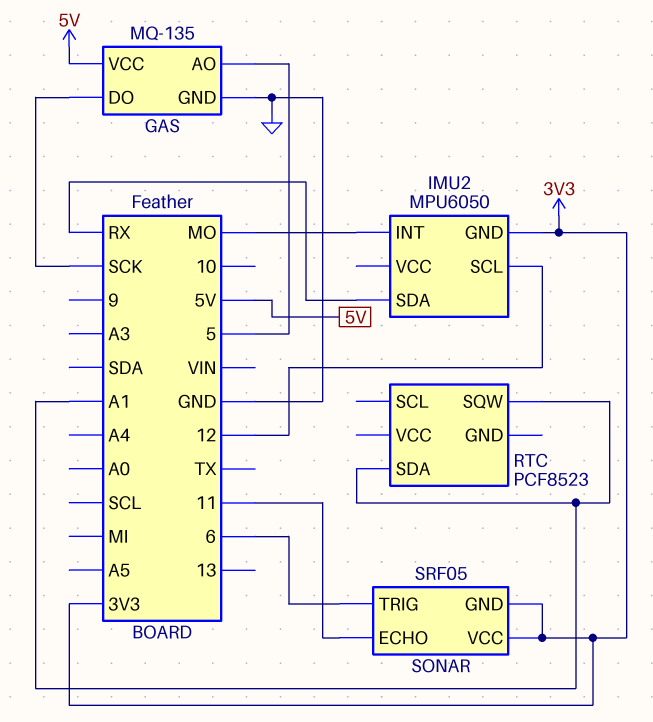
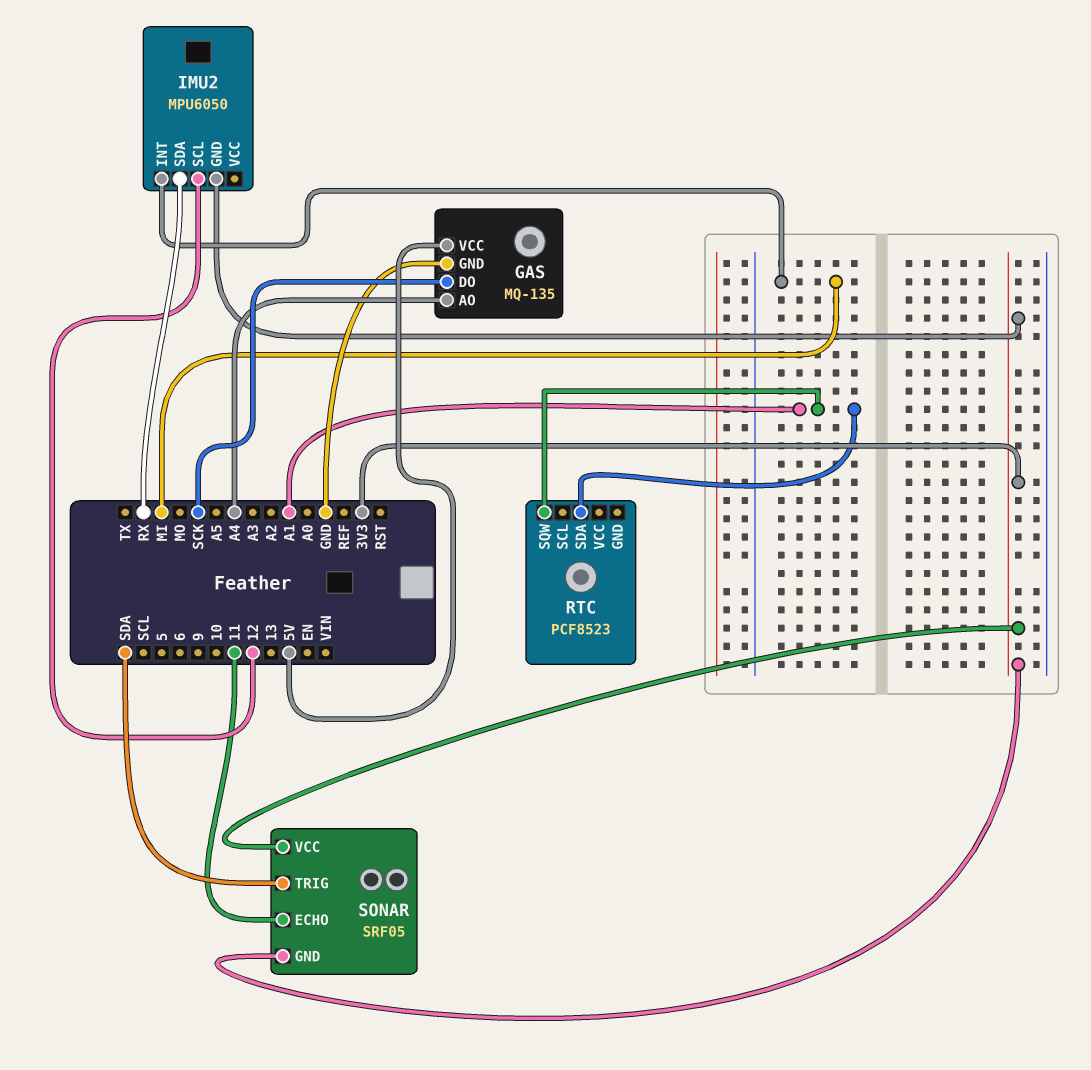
GAS pin AO: 5 -> A4
IMU2 pin INT: MO -> MI
SONAR pin TRIG: 6 -> SDA

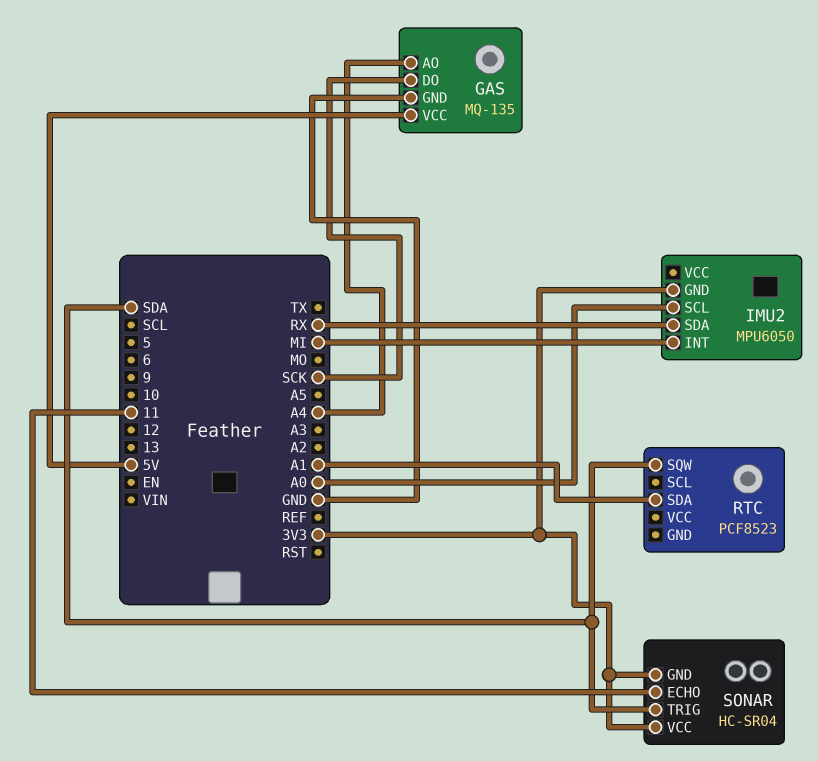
IMU2 pin SCL: 12 -> A0
RTC pin SQW: A1 -> SDA
SONAR: SRF05 -> HC-SR04

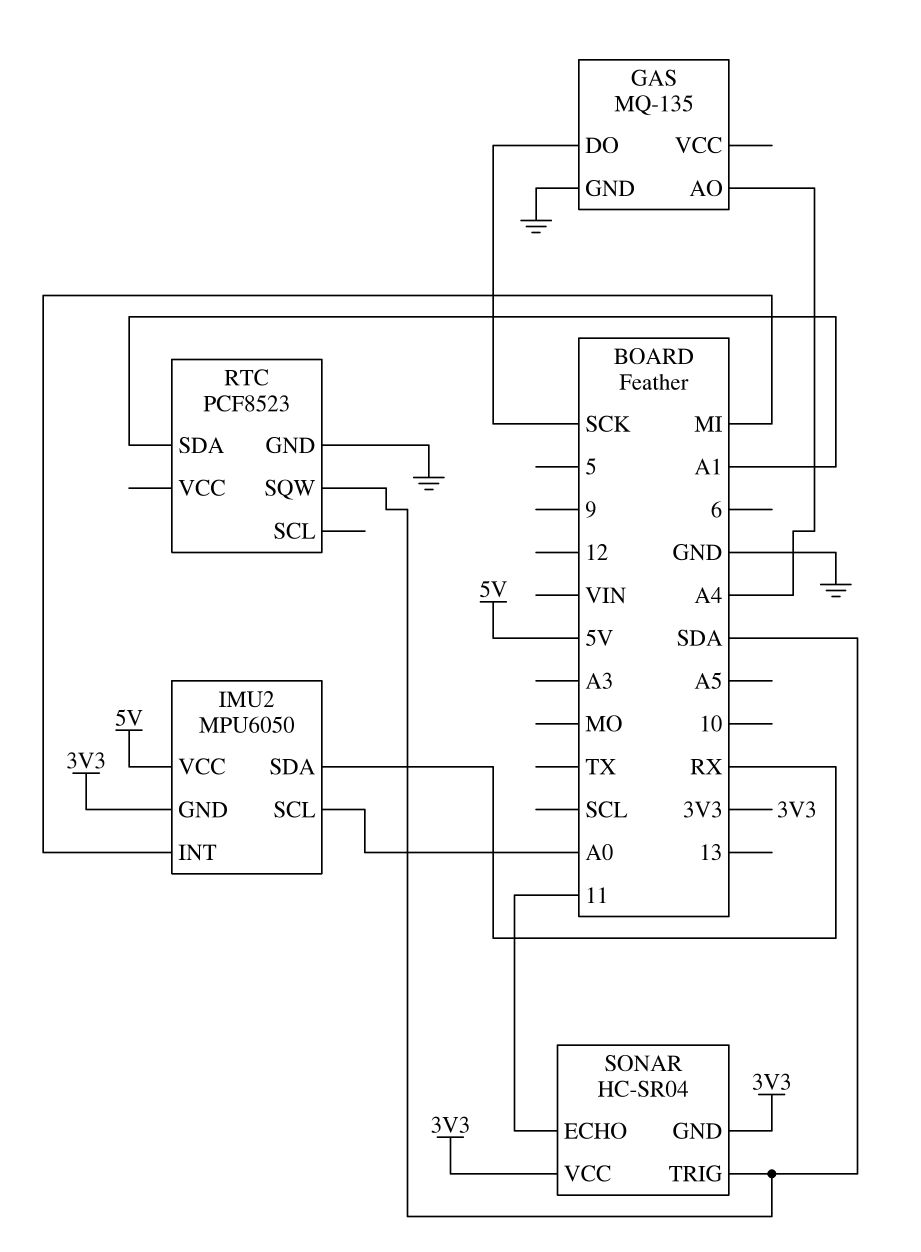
GAS pin VCC: 5V -> none
IMU2 pin VCC: none -> 5V
RTC pin GND: none -> GND

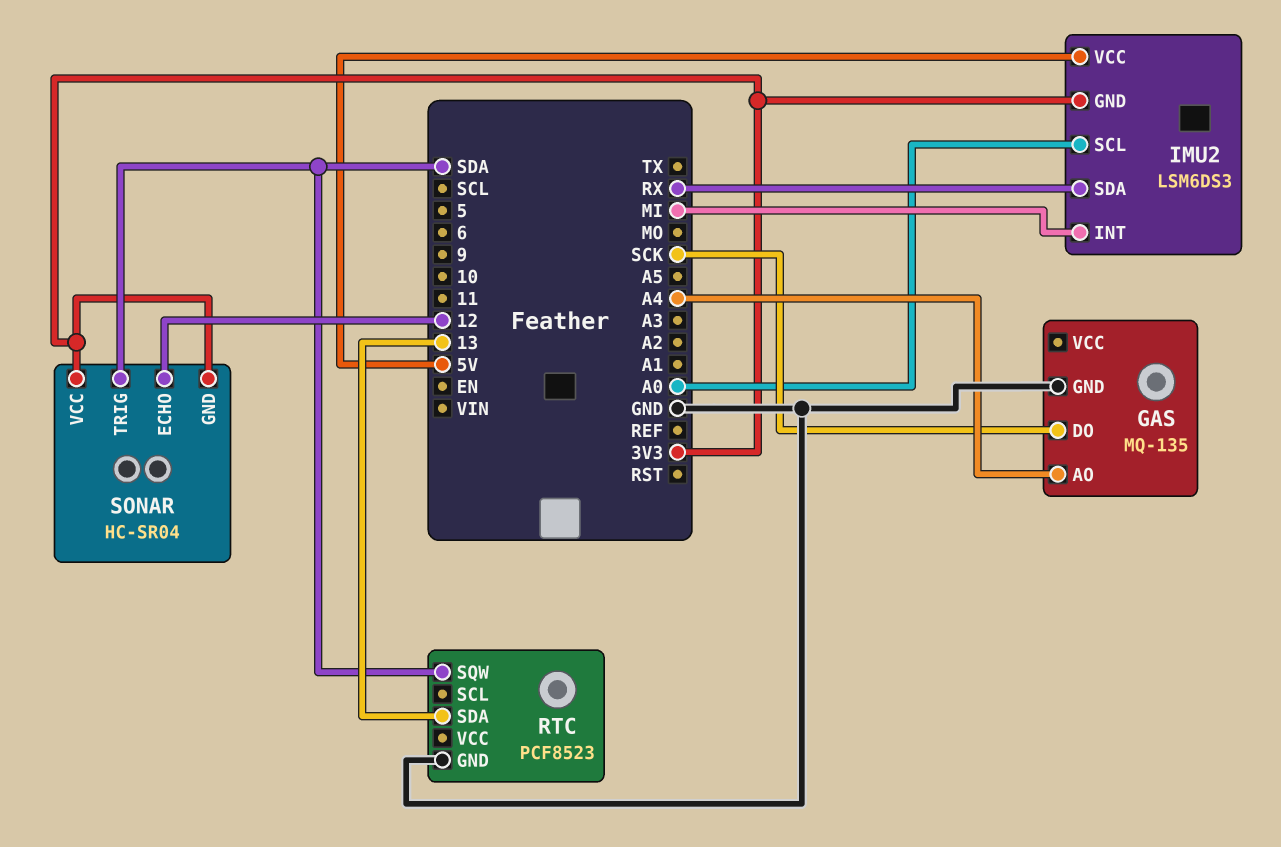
IMU2: MPU6050 -> LSM6DS3
RTC pin SDA: A1 -> 13
SONAR pin ECHO: 11 -> 12

